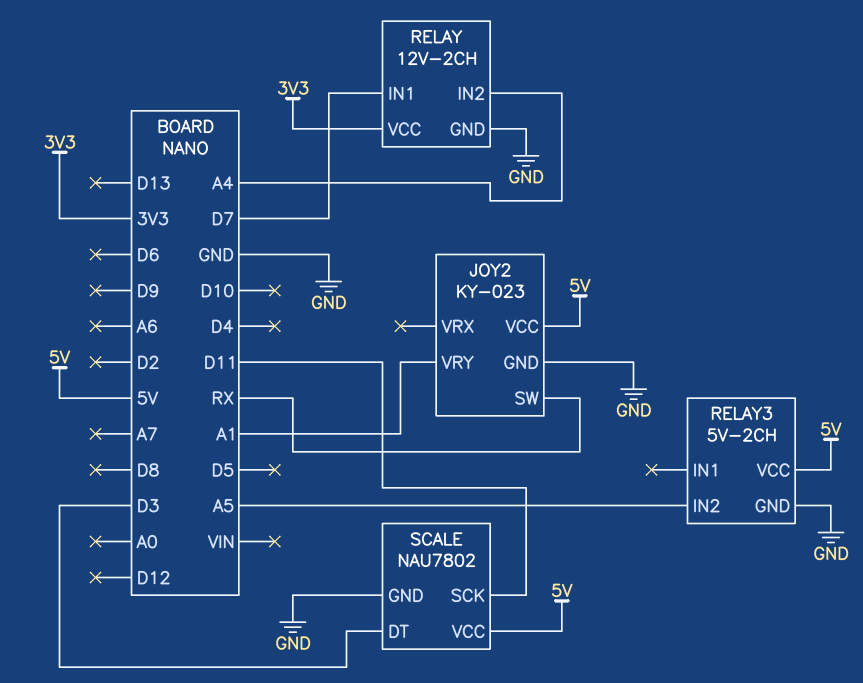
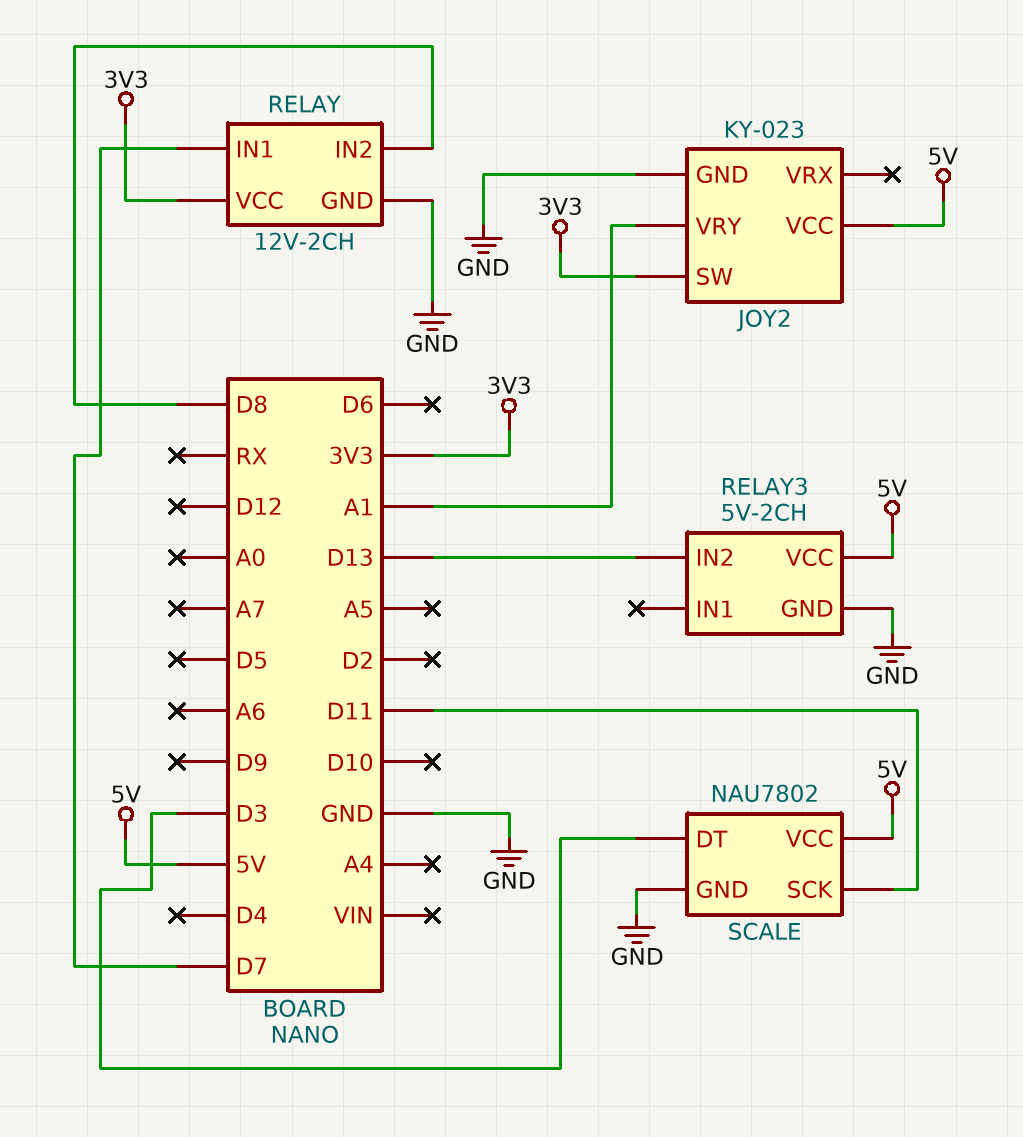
JOY2 pin SW: RX -> 3V3
RELAY pin IN2: A4 -> D8
RELAY3 pin IN2: A5 -> D13

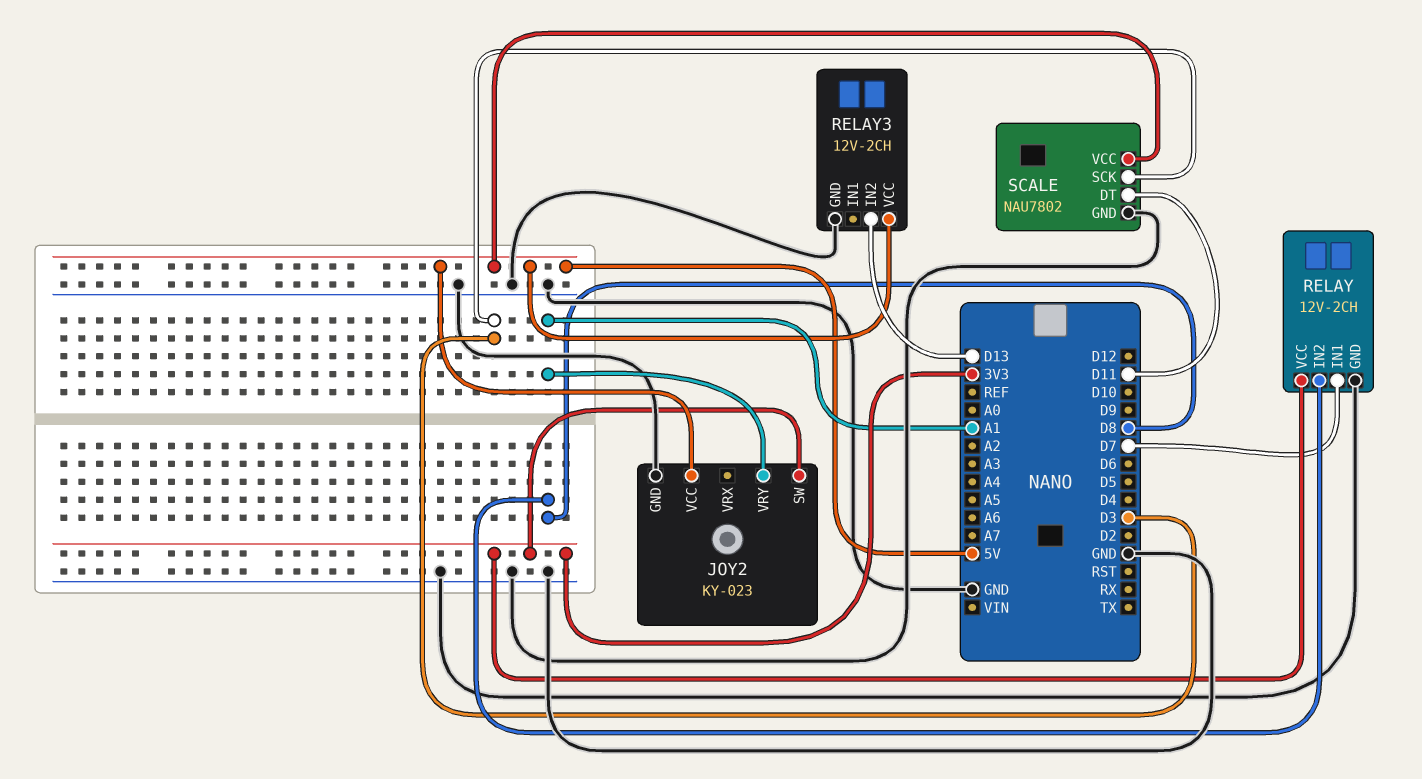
RELAY3: 5V-2CH -> 12V-2CH
SCALE pin DT: D3 -> D11
SCALE pin SCK: D11 -> D3

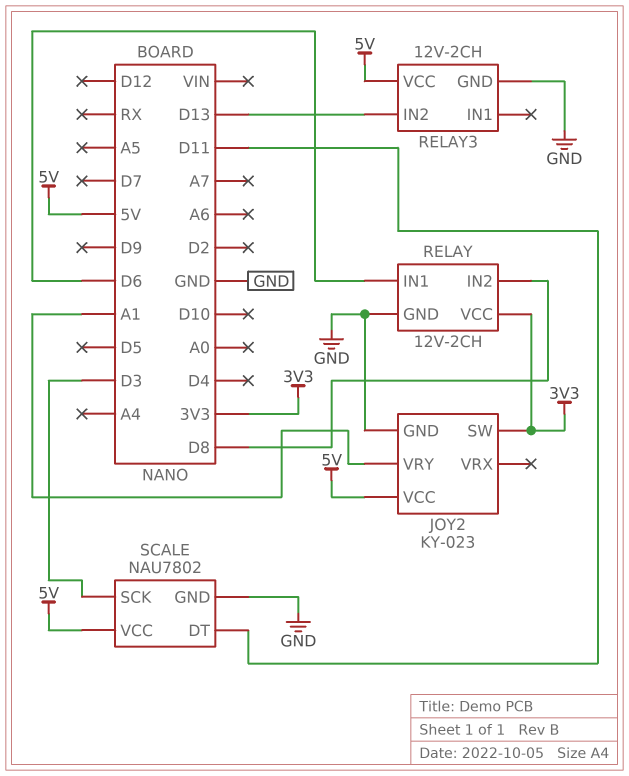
RELAY pin IN1: D7 -> D6

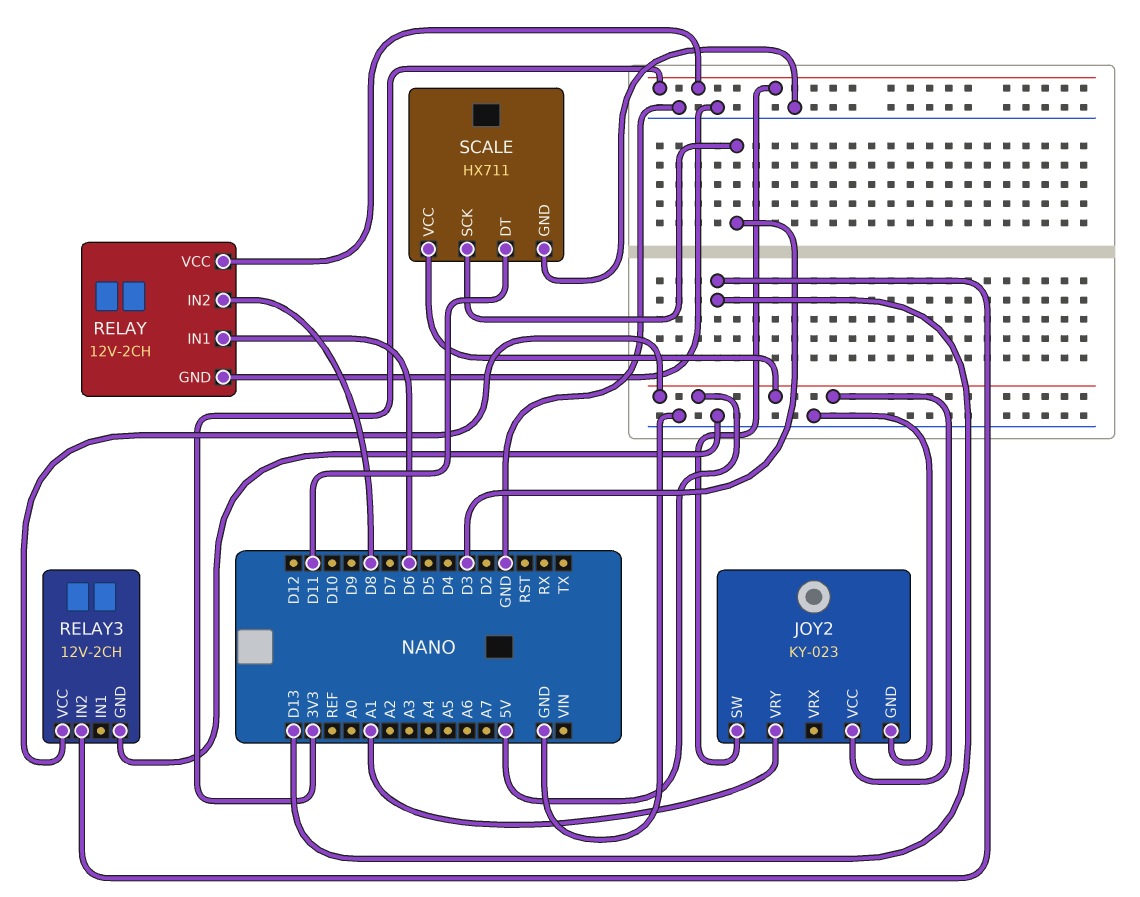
SCALE: NAU7802 -> HX711

